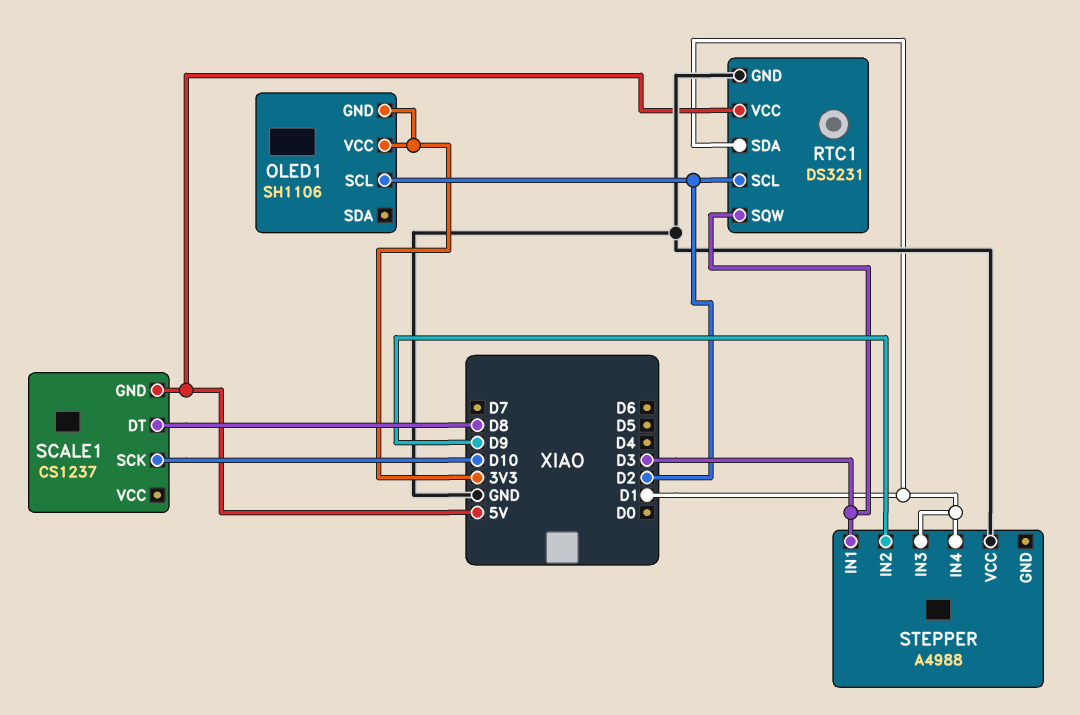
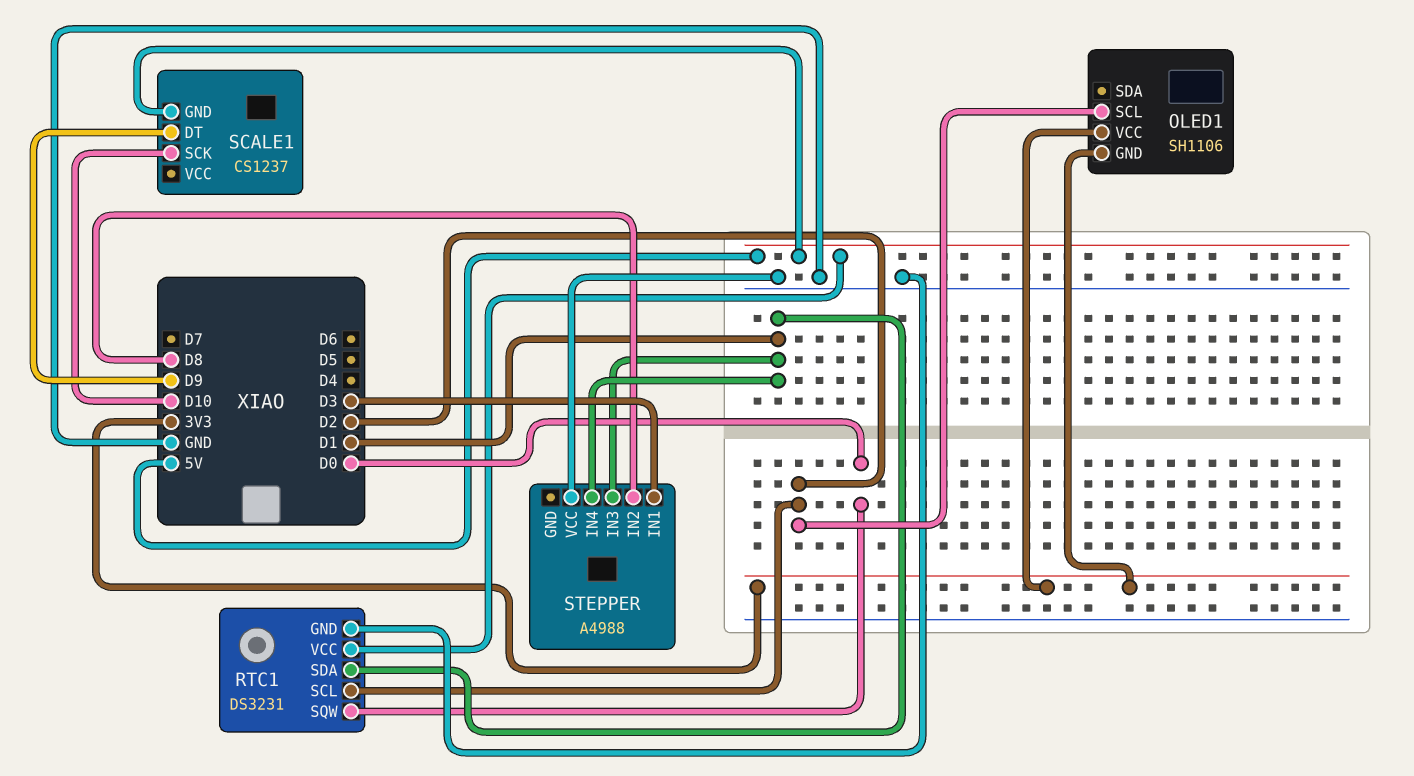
RTC1 pin SQW: D3 -> D0
SCALE1 pin DT: D8 -> D9
STEPPER pin IN2: D9 -> D8

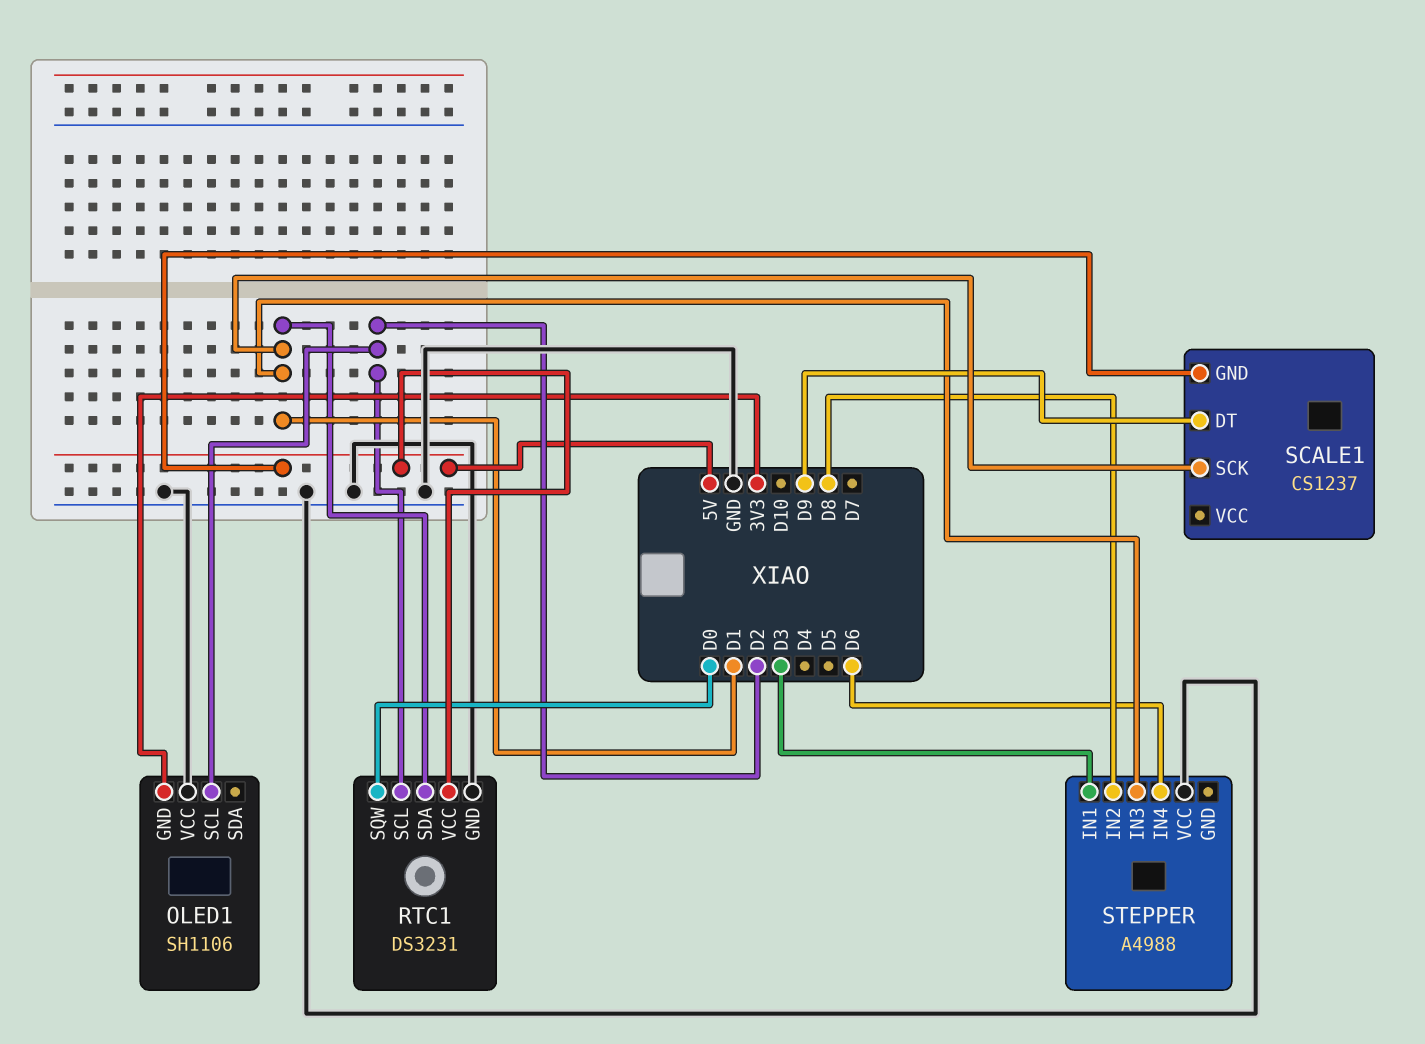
OLED1 pin VCC: 3V3 -> GND
SCALE1 pin SCK: D10 -> D1
STEPPER pin IN4: D1 -> D6

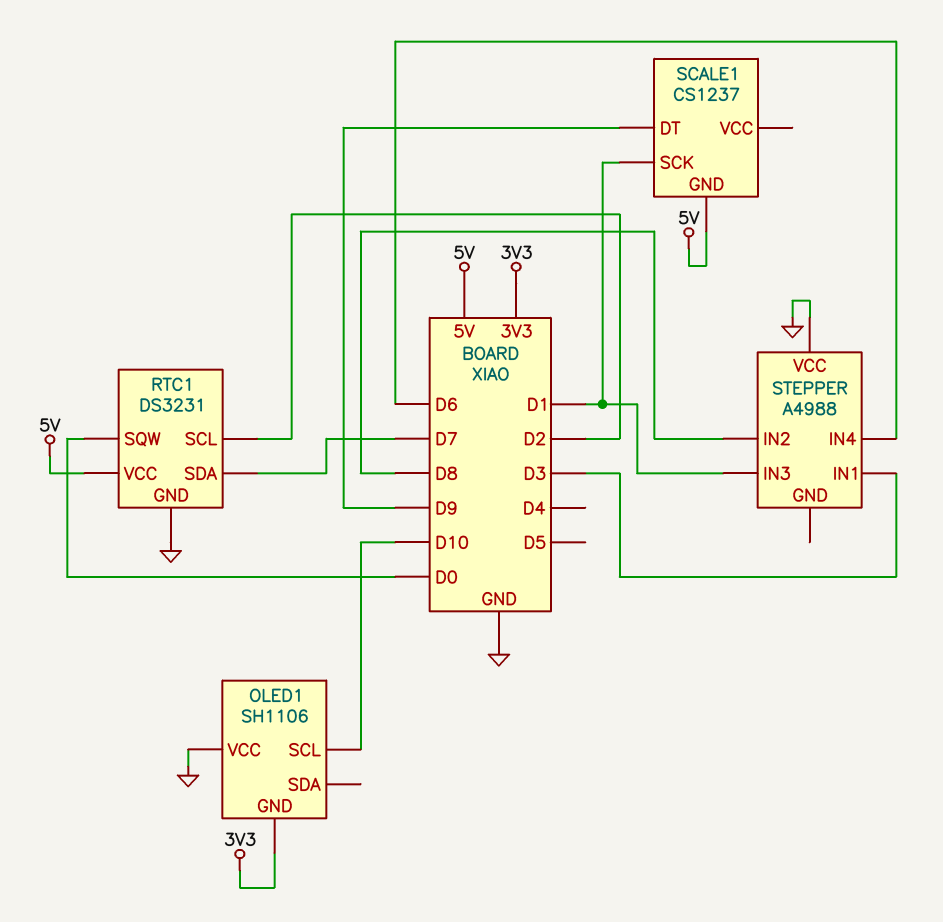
OLED1 pin SCL: D2 -> D10
RTC1 pin SDA: D1 -> D7

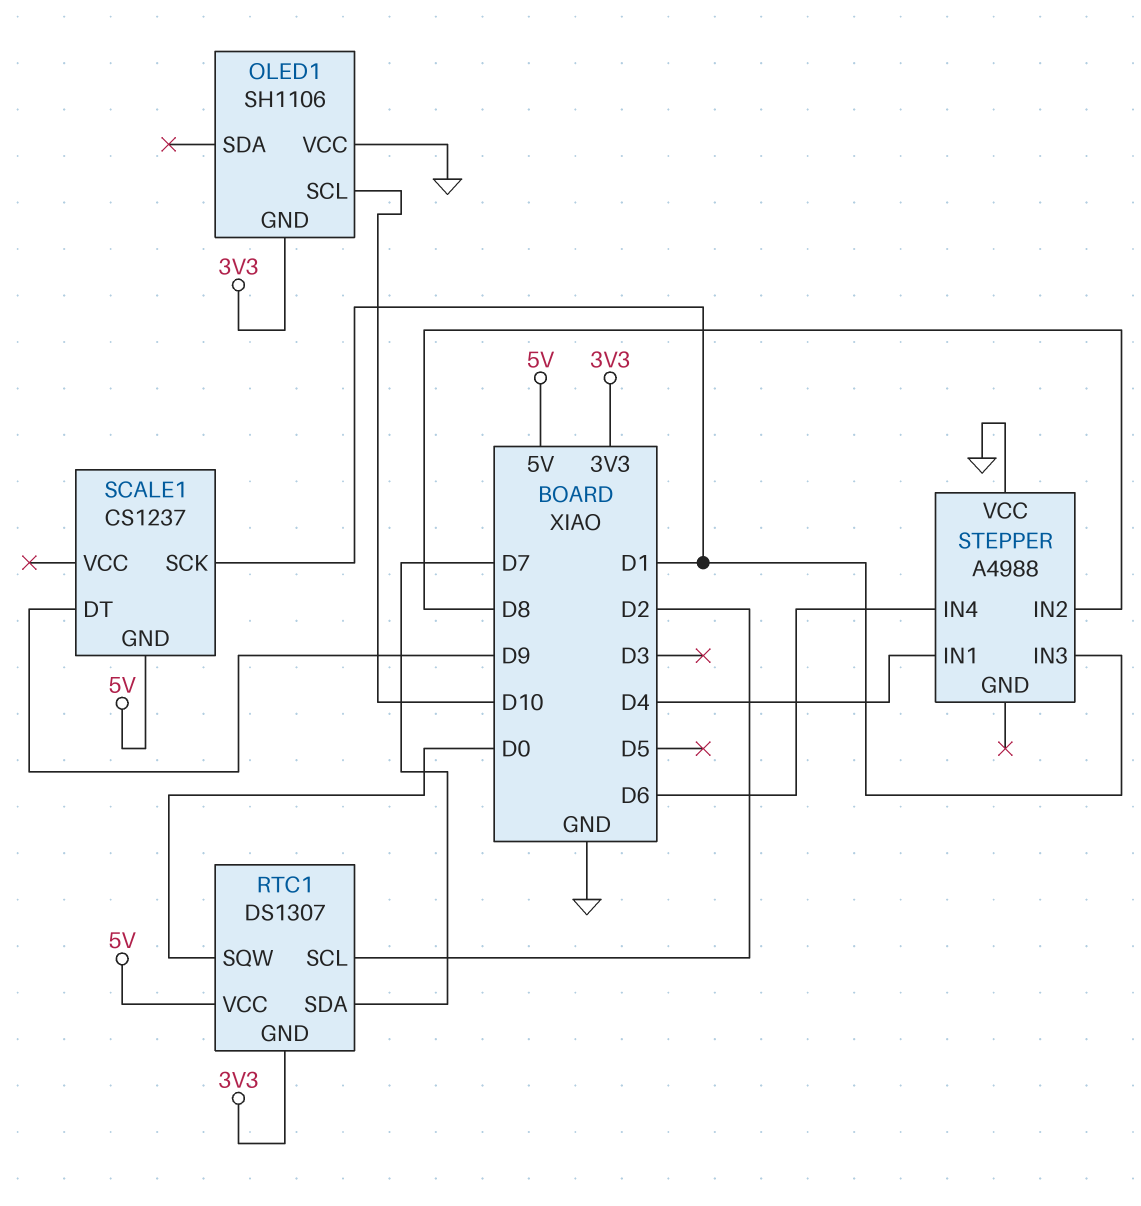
RTC1: DS3231 -> DS1307
RTC1 pin GND: GND -> 3V3
STEPPER pin IN1: D3 -> D4

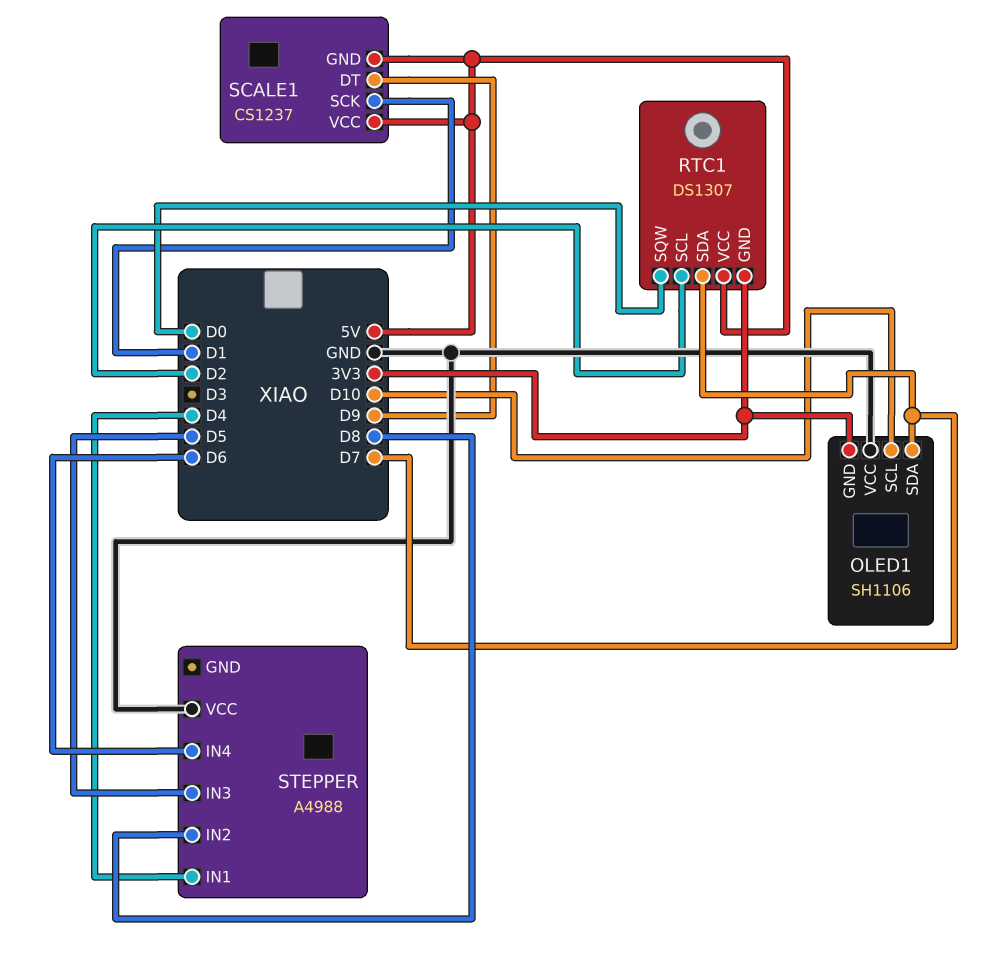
OLED1 pin SDA: none -> D7
SCALE1 pin VCC: none -> 5V
STEPPER pin IN3: D1 -> D5

